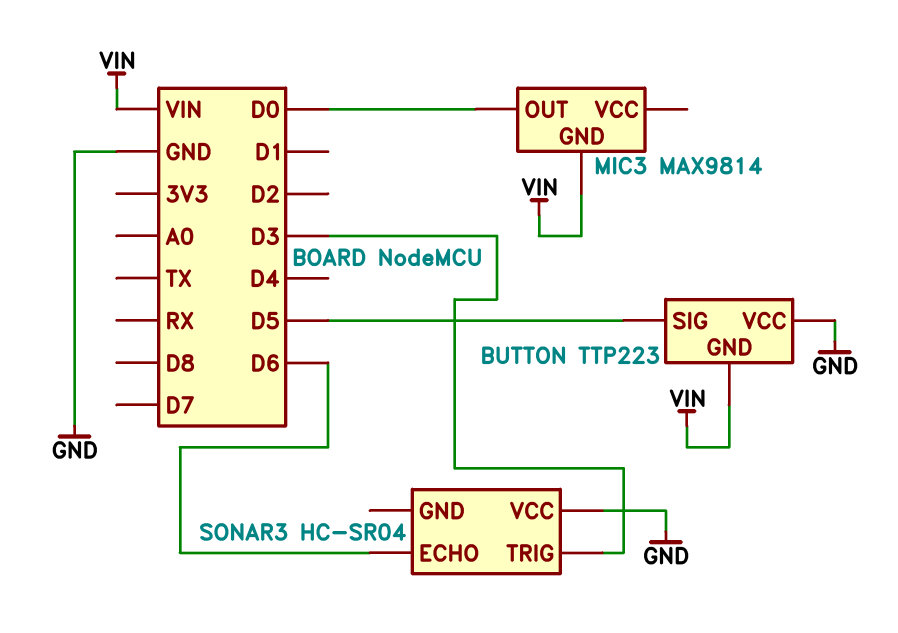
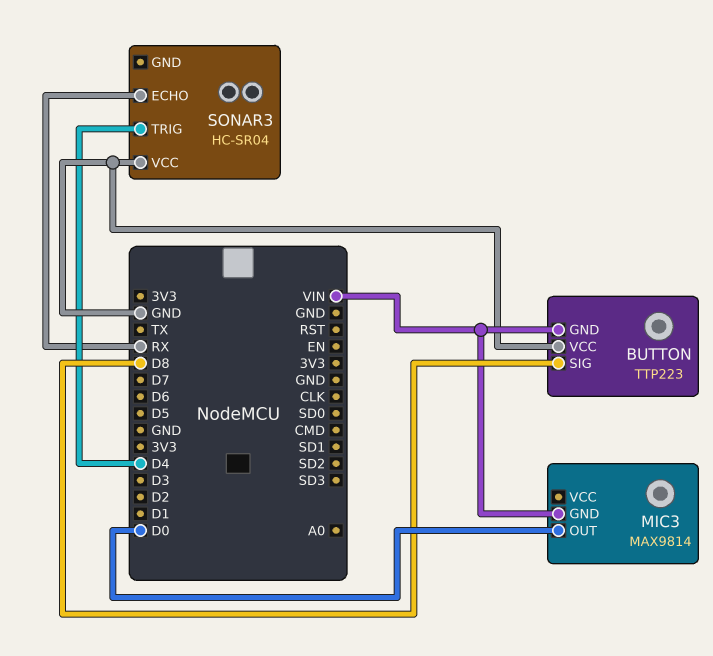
BUTTON pin SIG: D5 -> D8
SONAR3 pin ECHO: D6 -> RX
SONAR3 pin TRIG: D3 -> D4

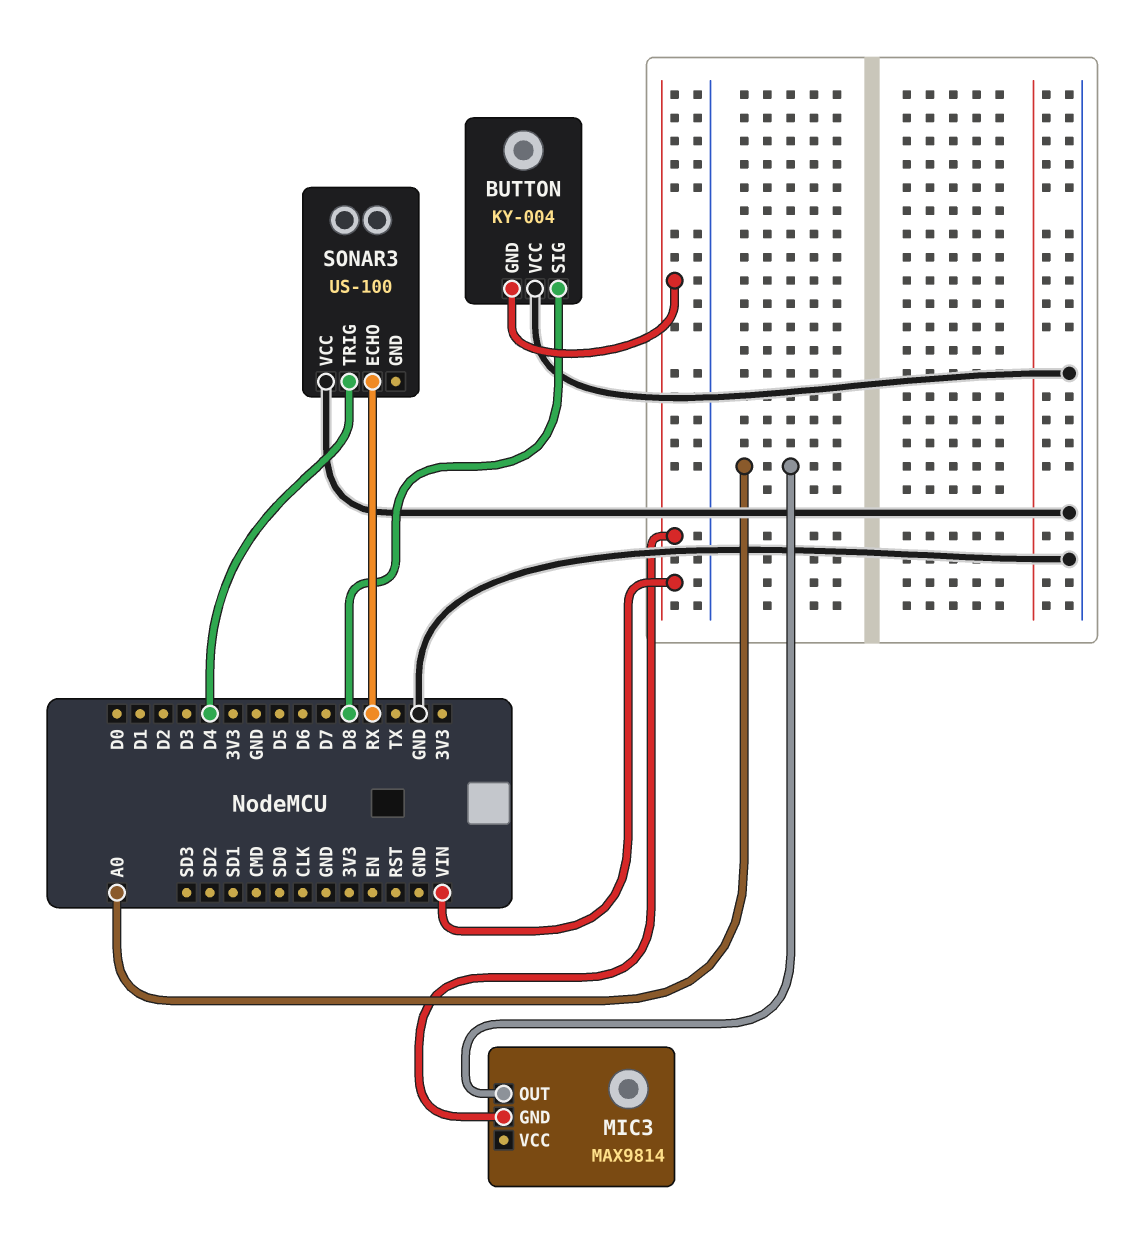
BUTTON: TTP223 -> KY-004
MIC3 pin OUT: D0 -> A0
SONAR3: HC-SR04 -> US-100

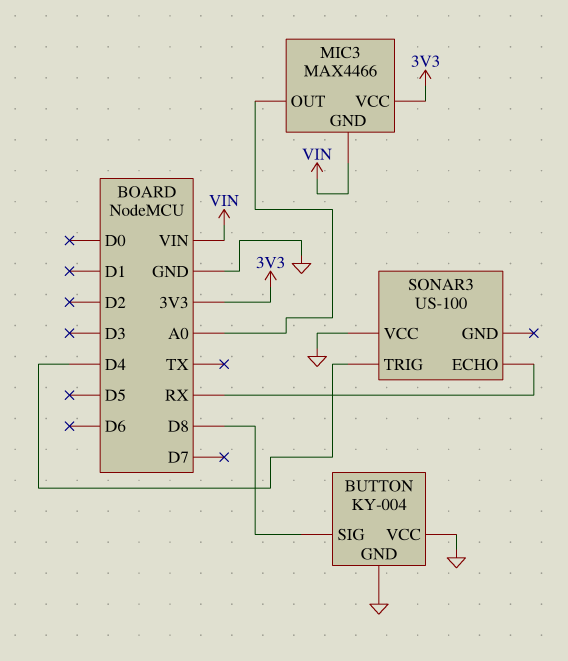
BUTTON pin GND: VIN -> GND
MIC3: MAX9814 -> MAX4466
MIC3 pin VCC: none -> 3V3

